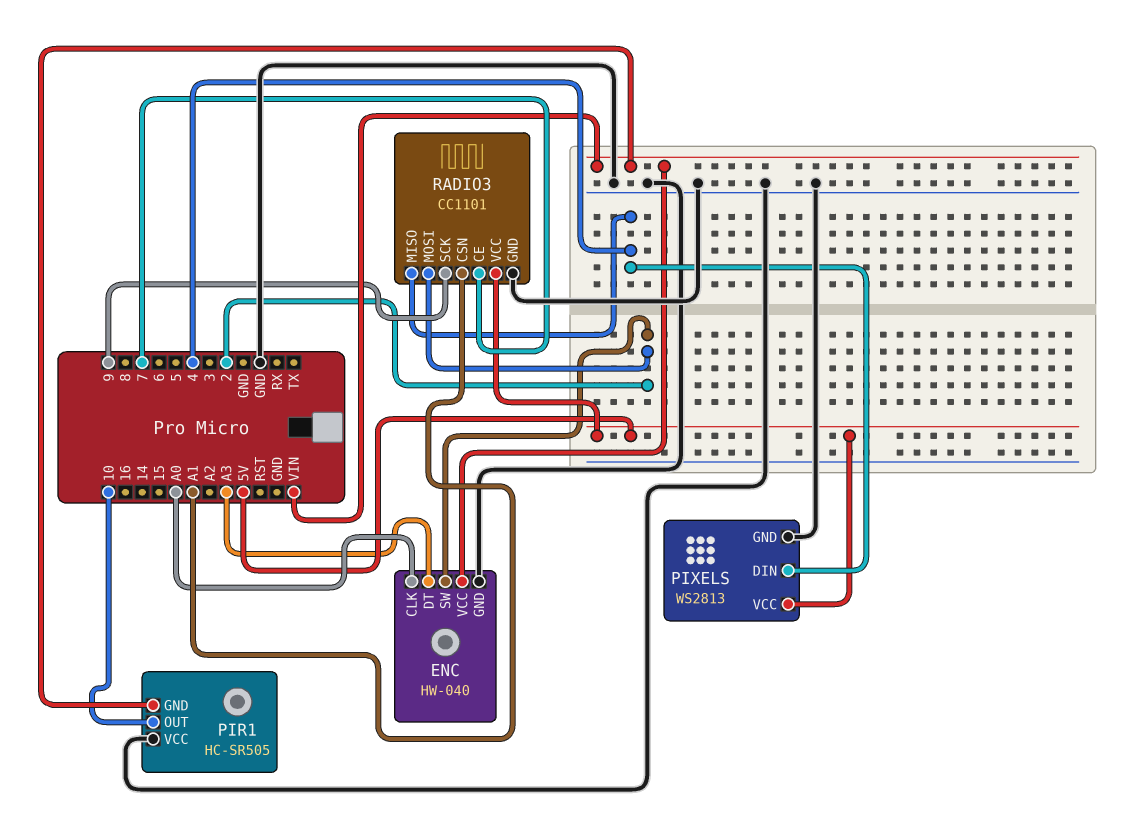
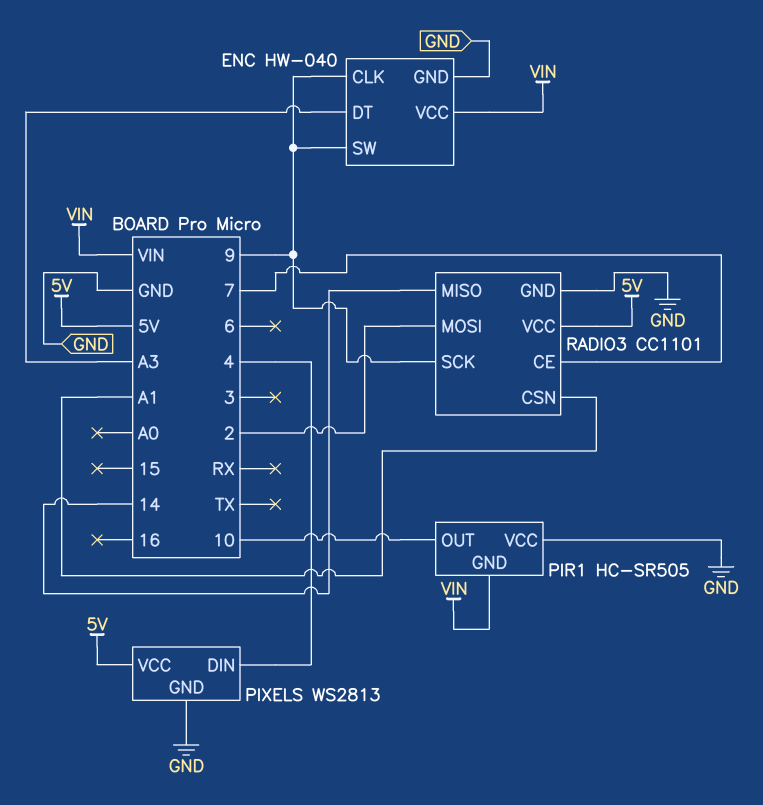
ENC pin CLK: A0 -> 9
ENC pin SW: 2 -> 9
RADIO3 pin MISO: 4 -> 14

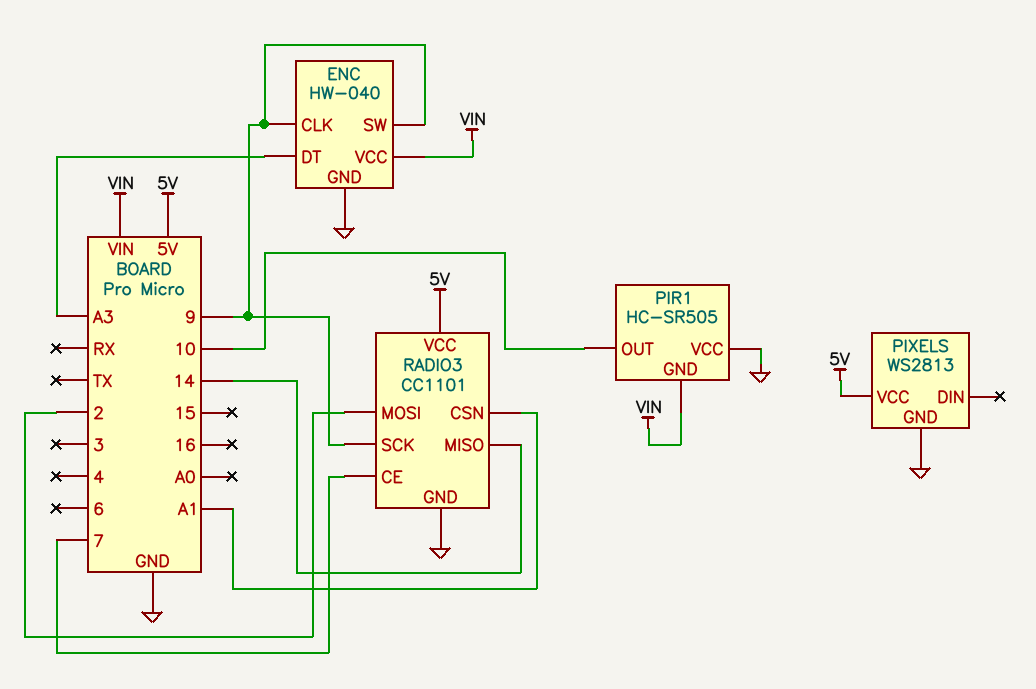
PIXELS pin DIN: 4 -> none

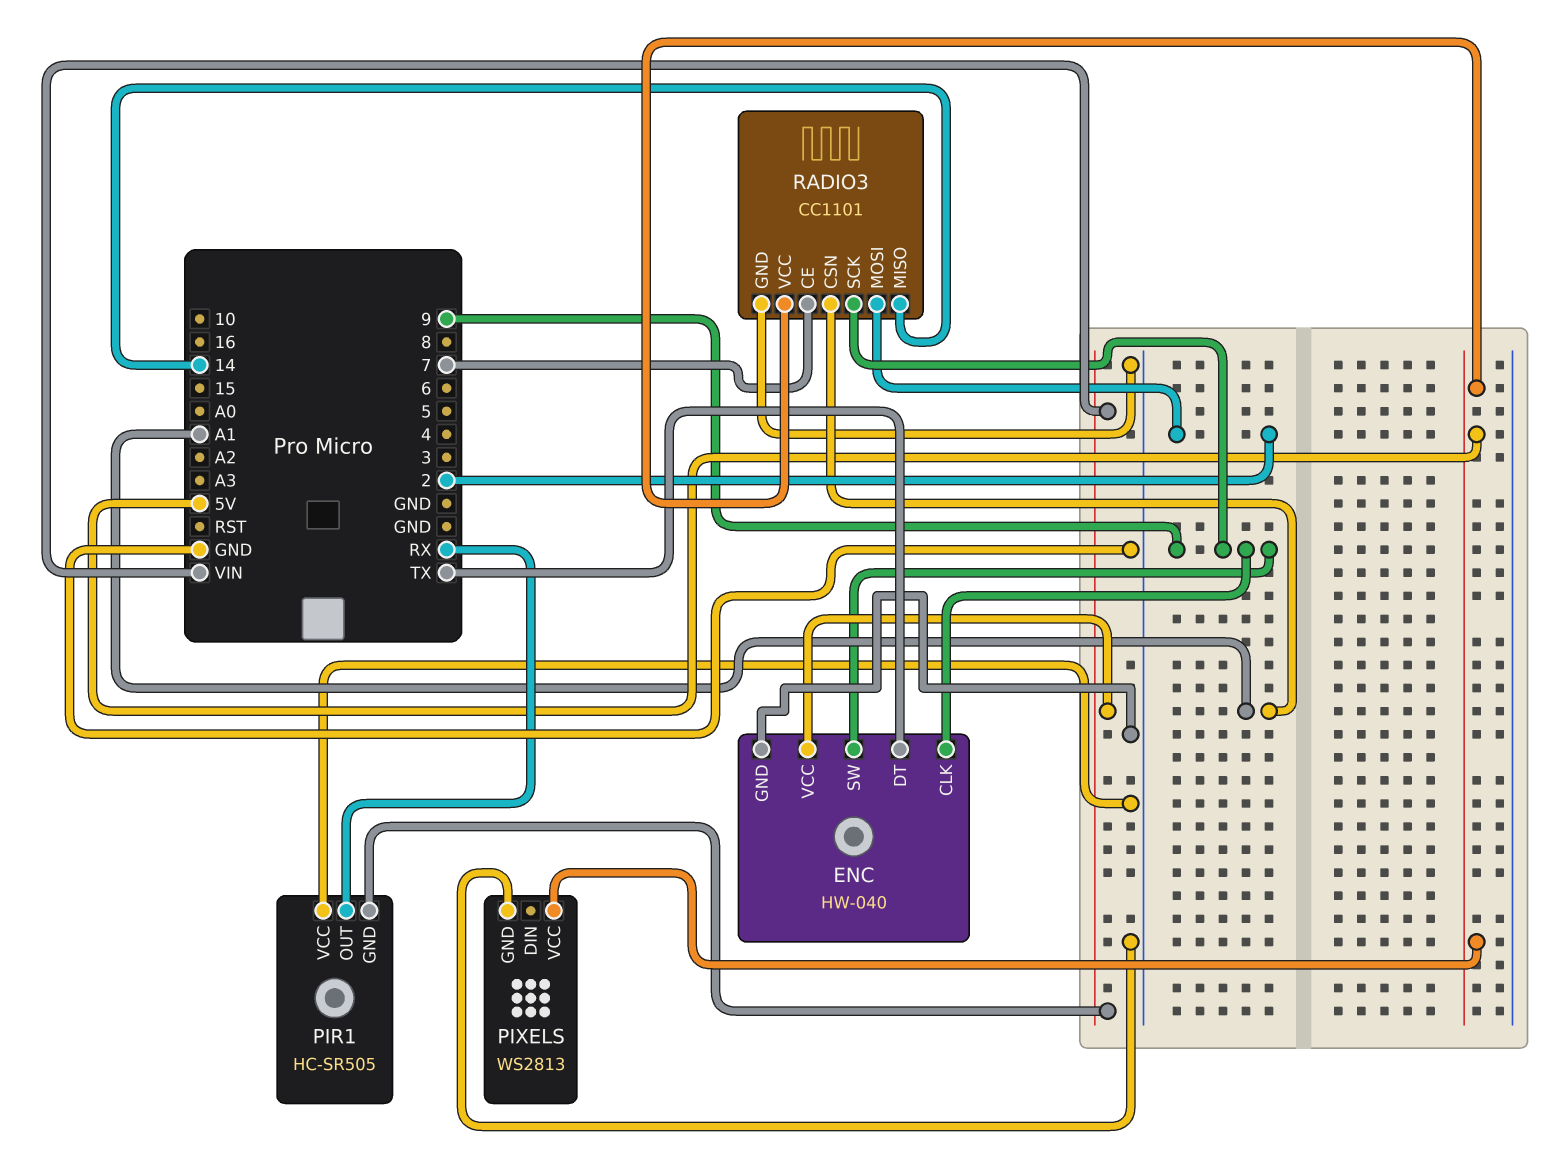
ENC pin DT: A3 -> TX
PIR1 pin OUT: 10 -> RX

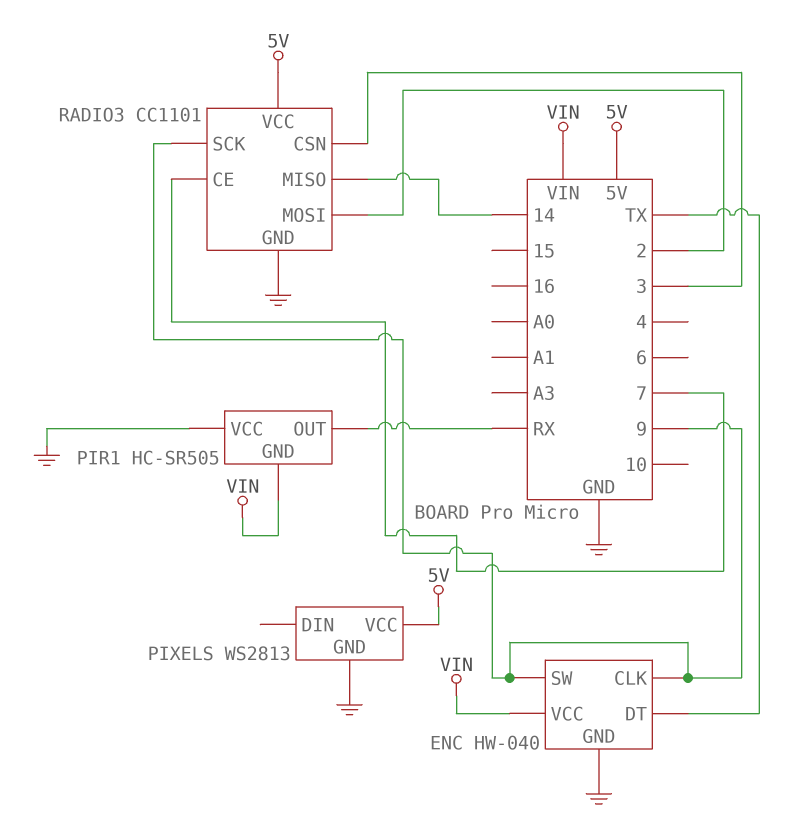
RADIO3 pin CSN: A1 -> 3

